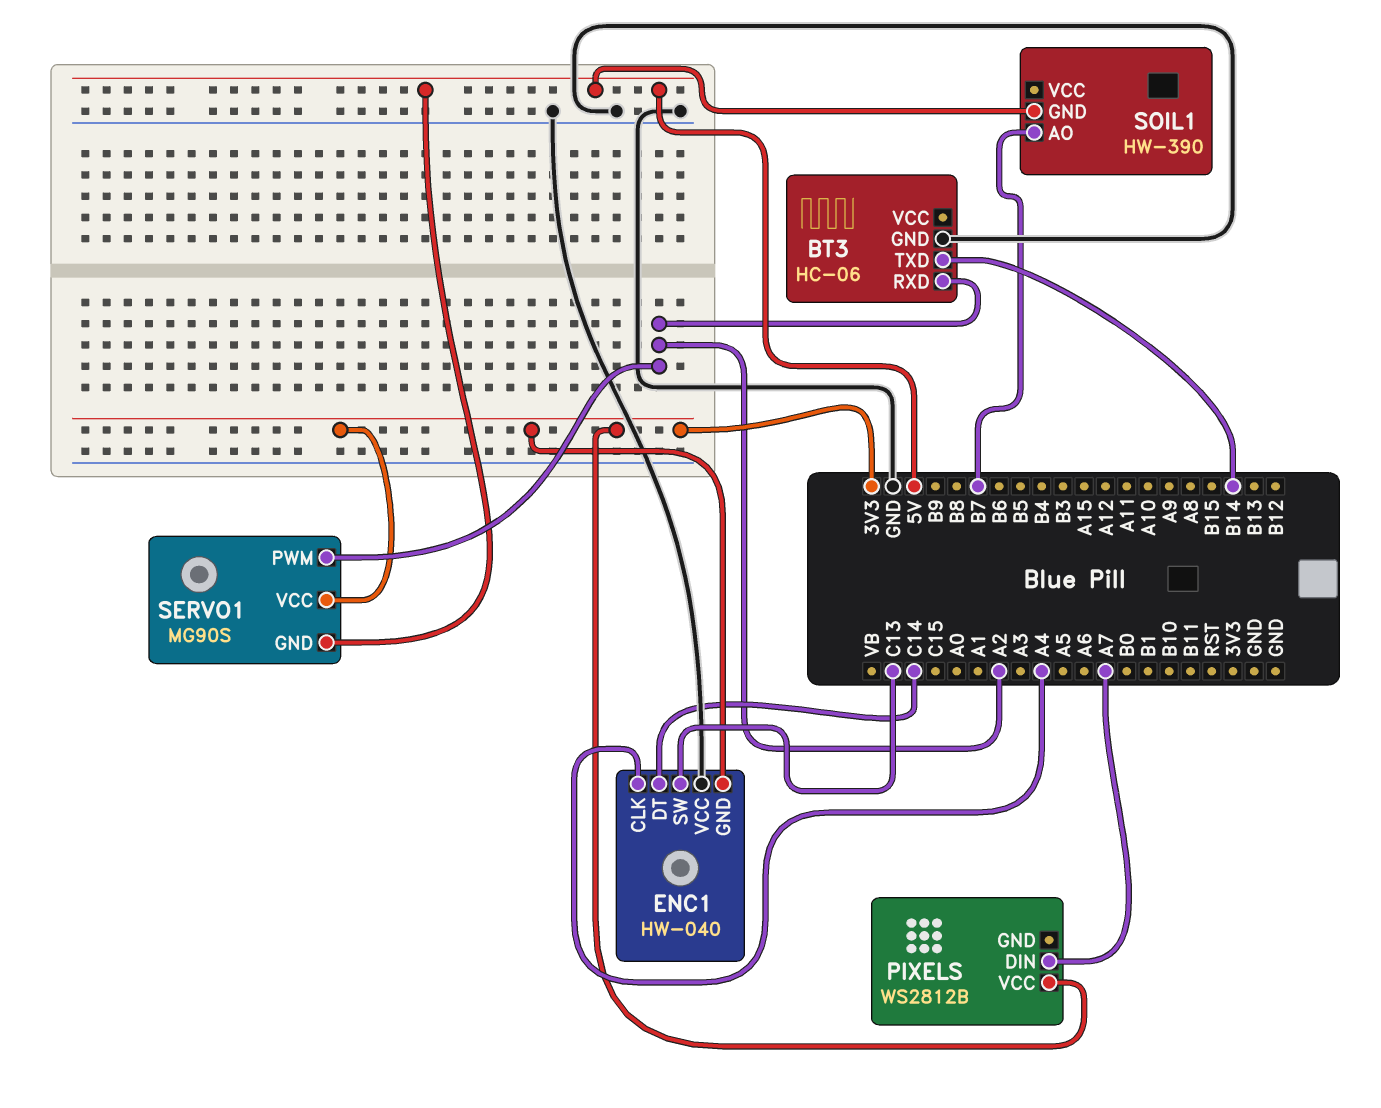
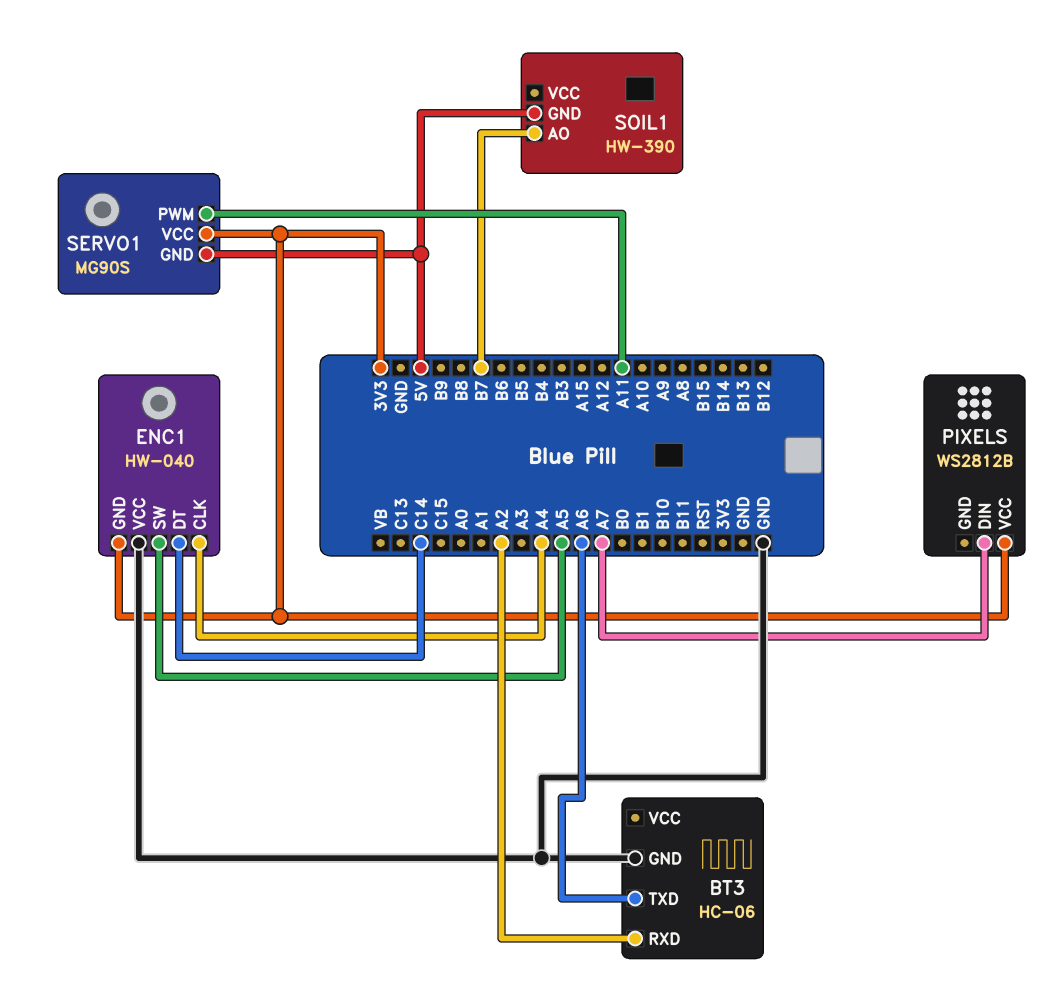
BT3 pin TXD: B14 -> A6
ENC1 pin SW: C13 -> A5
SERVO1 pin PWM: A2 -> A11

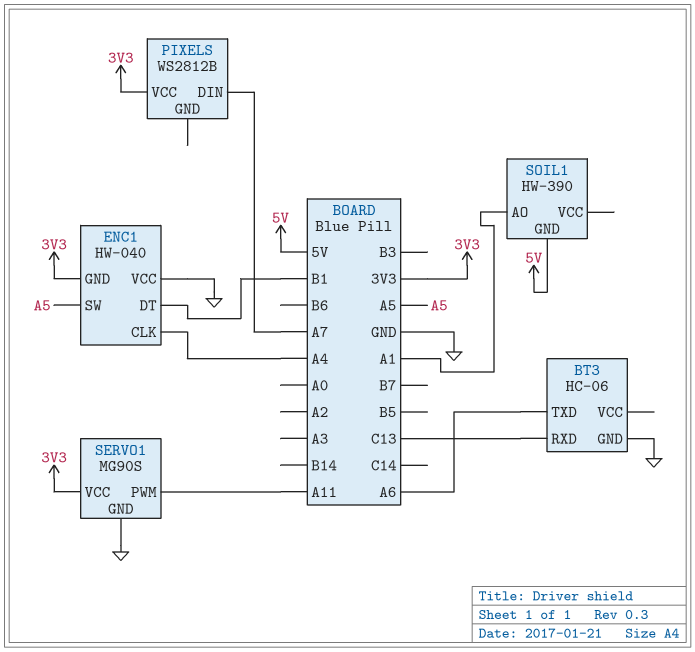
BT3 pin RXD: A2 -> C13
ENC1 pin DT: C14 -> B1
SERVO1 pin GND: 5V -> GND
SOIL1 pin AO: B7 -> A1

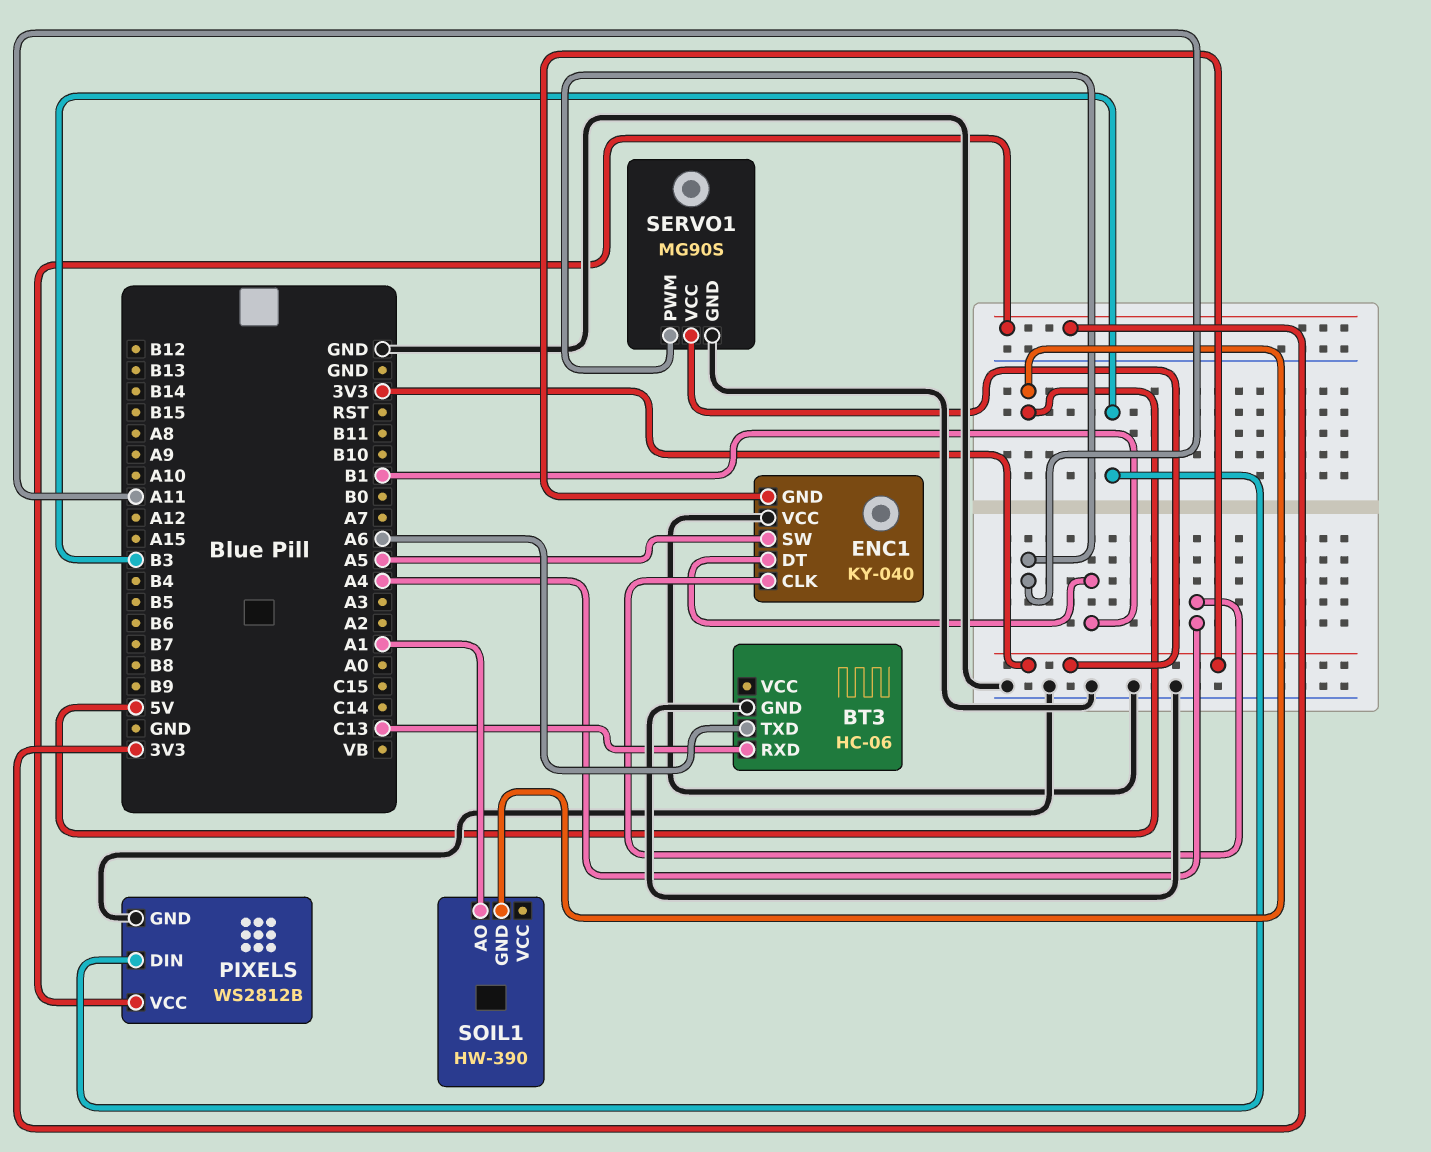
ENC1: HW-040 -> KY-040
PIXELS pin DIN: A7 -> B3
PIXELS pin GND: none -> GND

